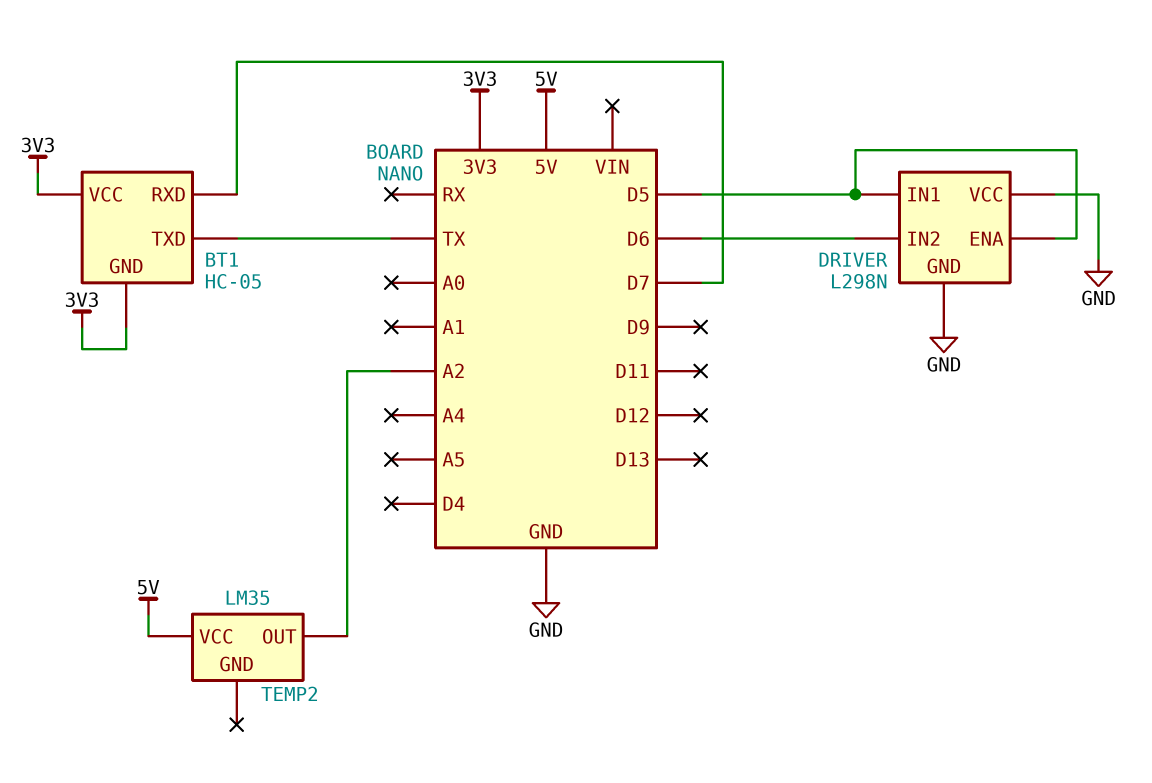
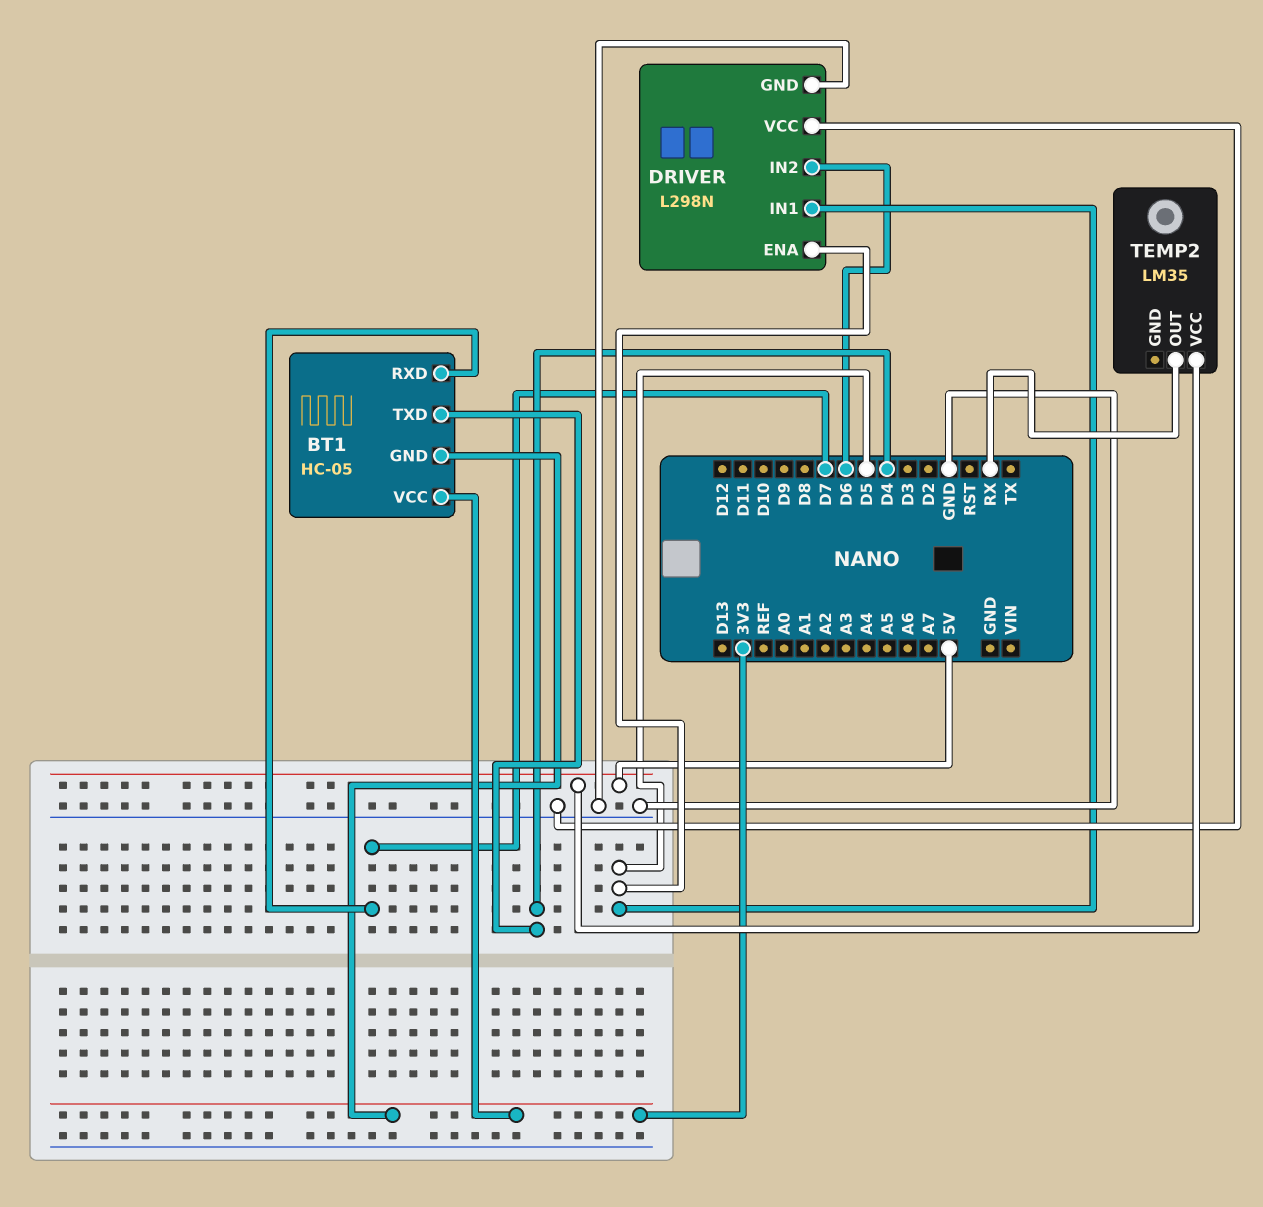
BT1 pin TXD: TX -> D4
TEMP2 pin OUT: A2 -> RX

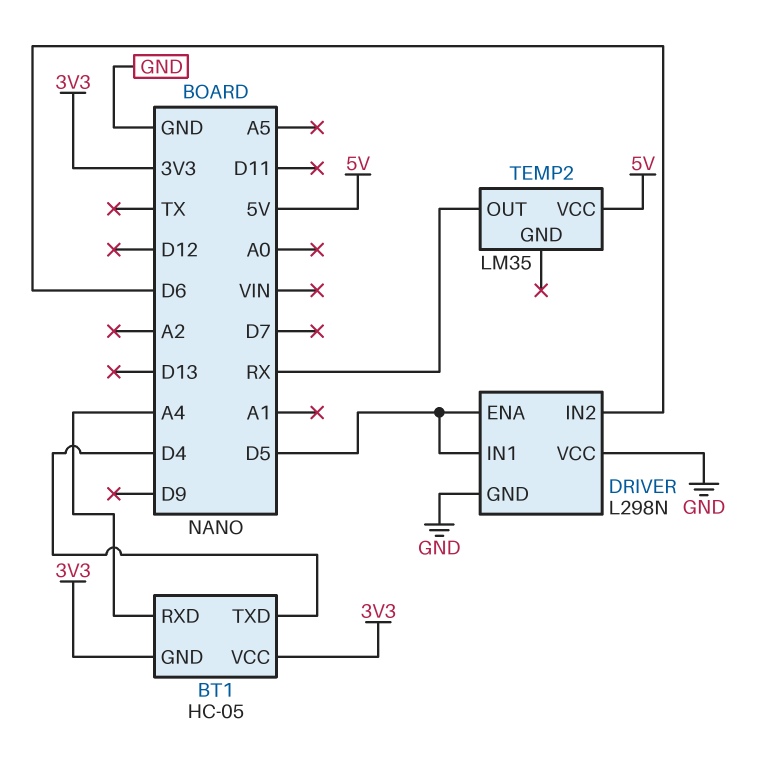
BT1 pin RXD: D7 -> A4

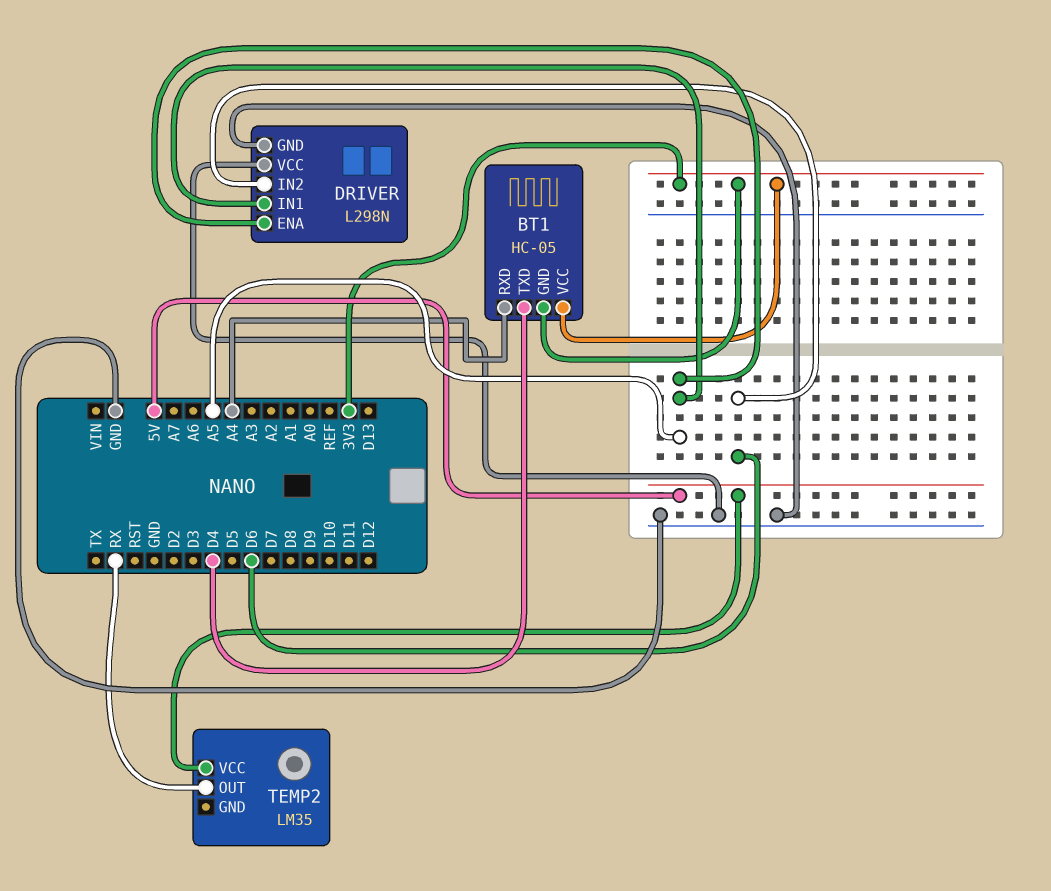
DRIVER pin ENA: D5 -> A5
DRIVER pin IN1: D5 -> A5

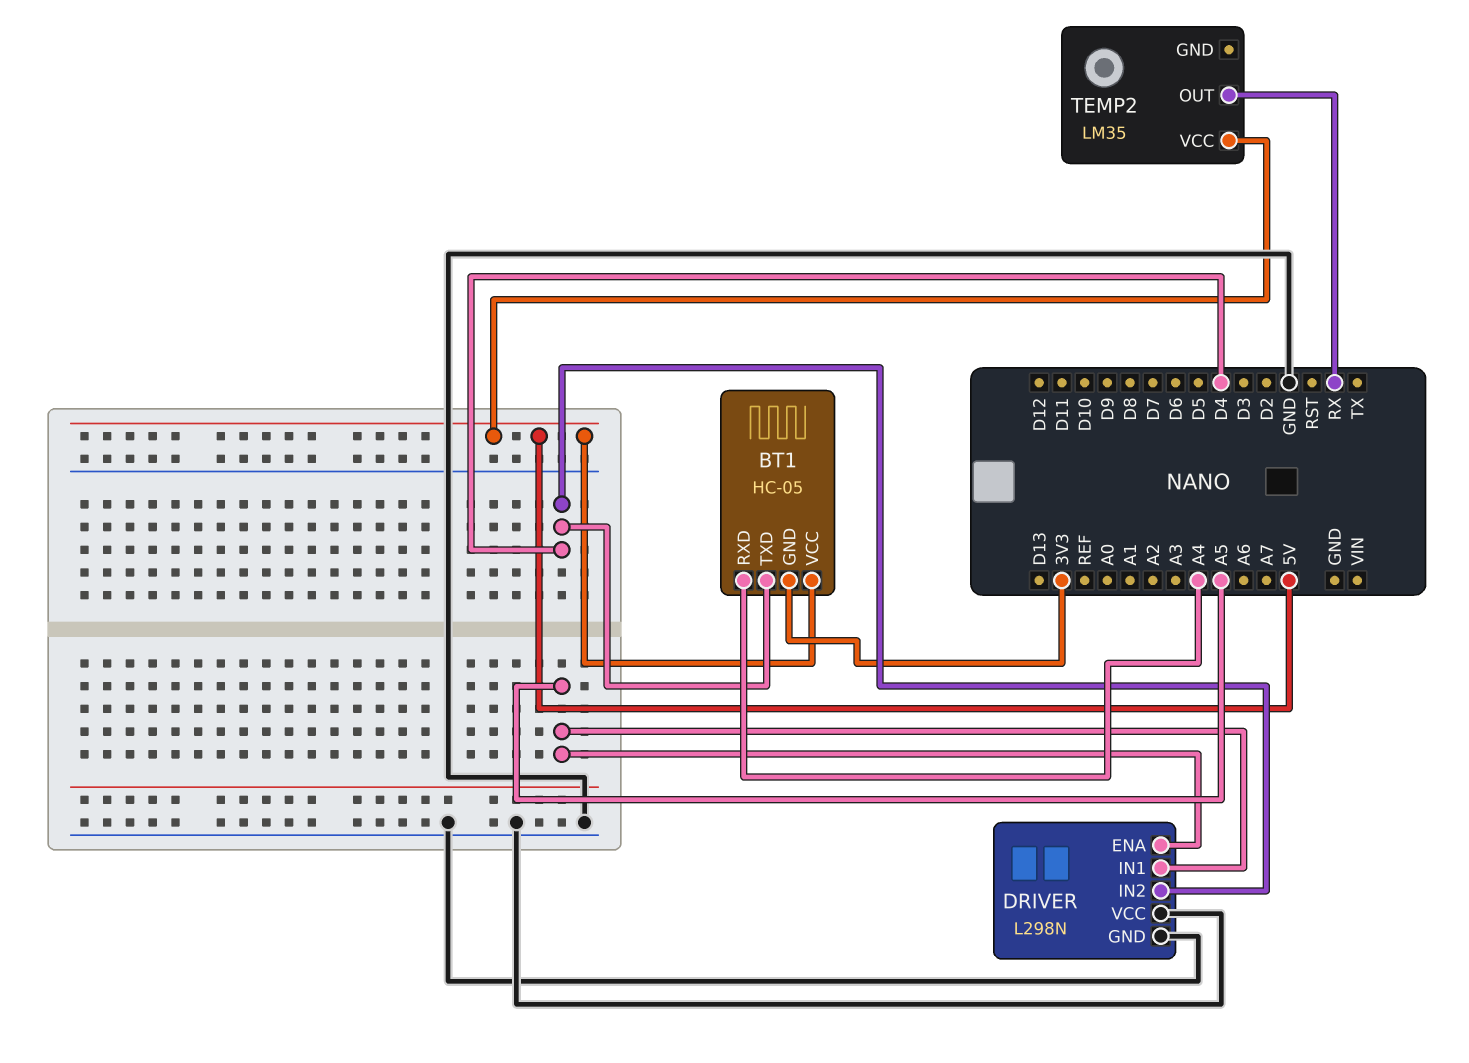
BT1 pin VCC: 3V3 -> 5V
DRIVER pin IN2: D6 -> D4

